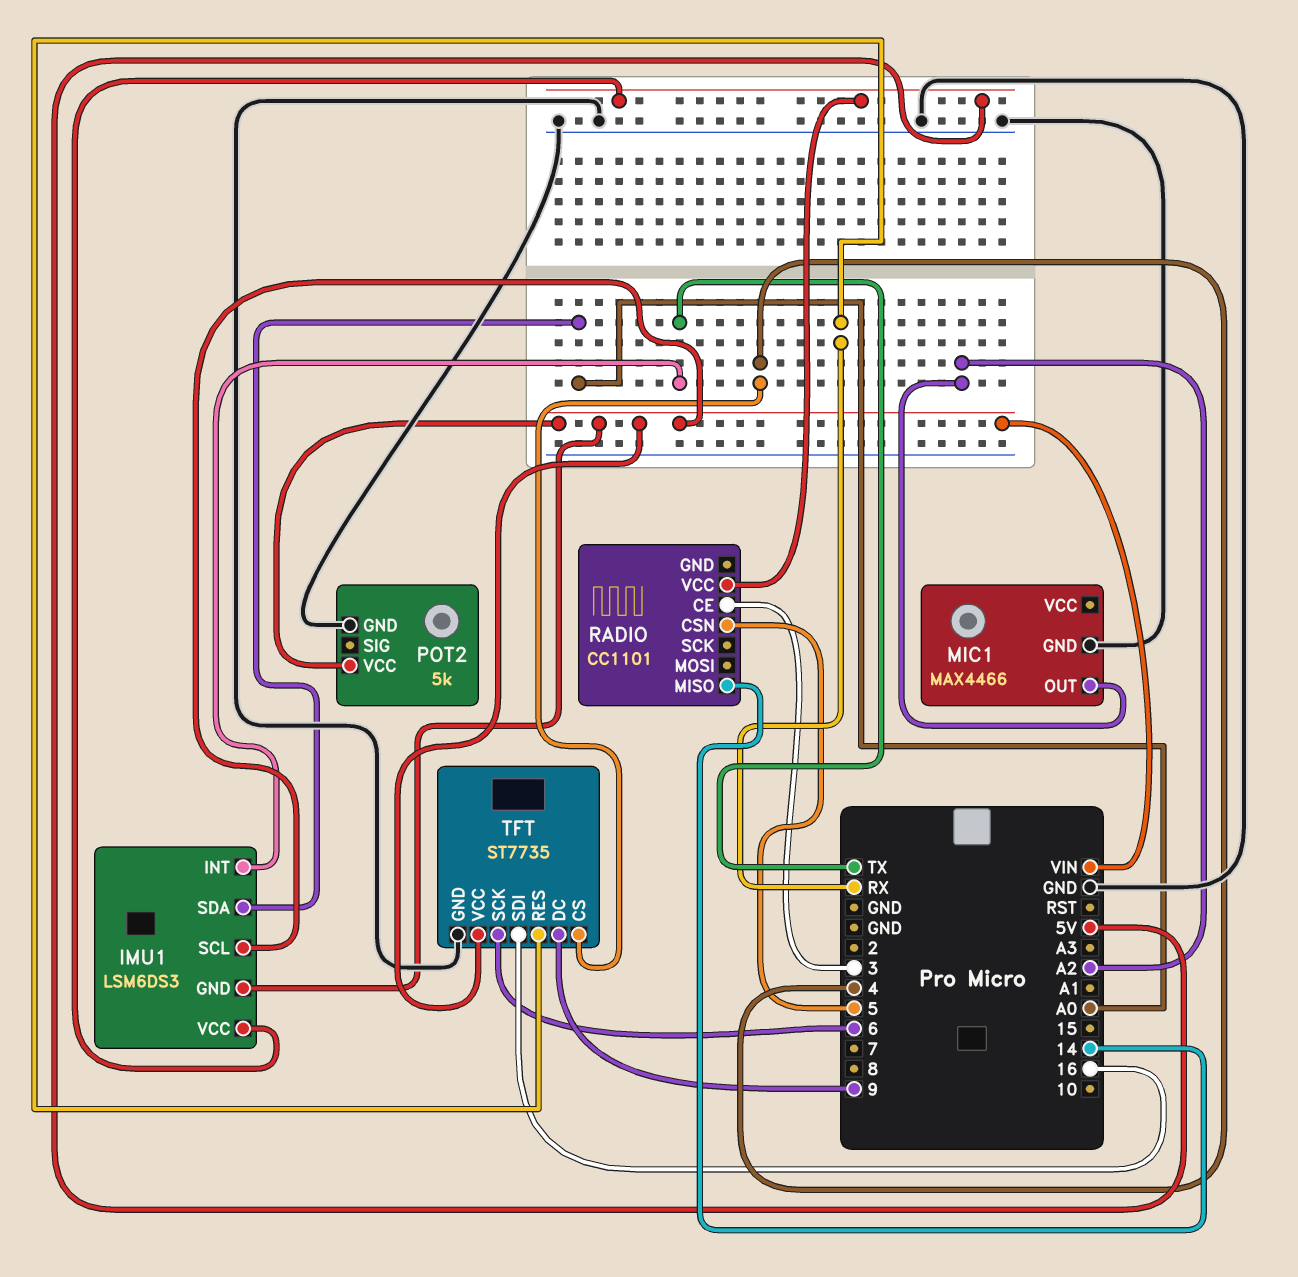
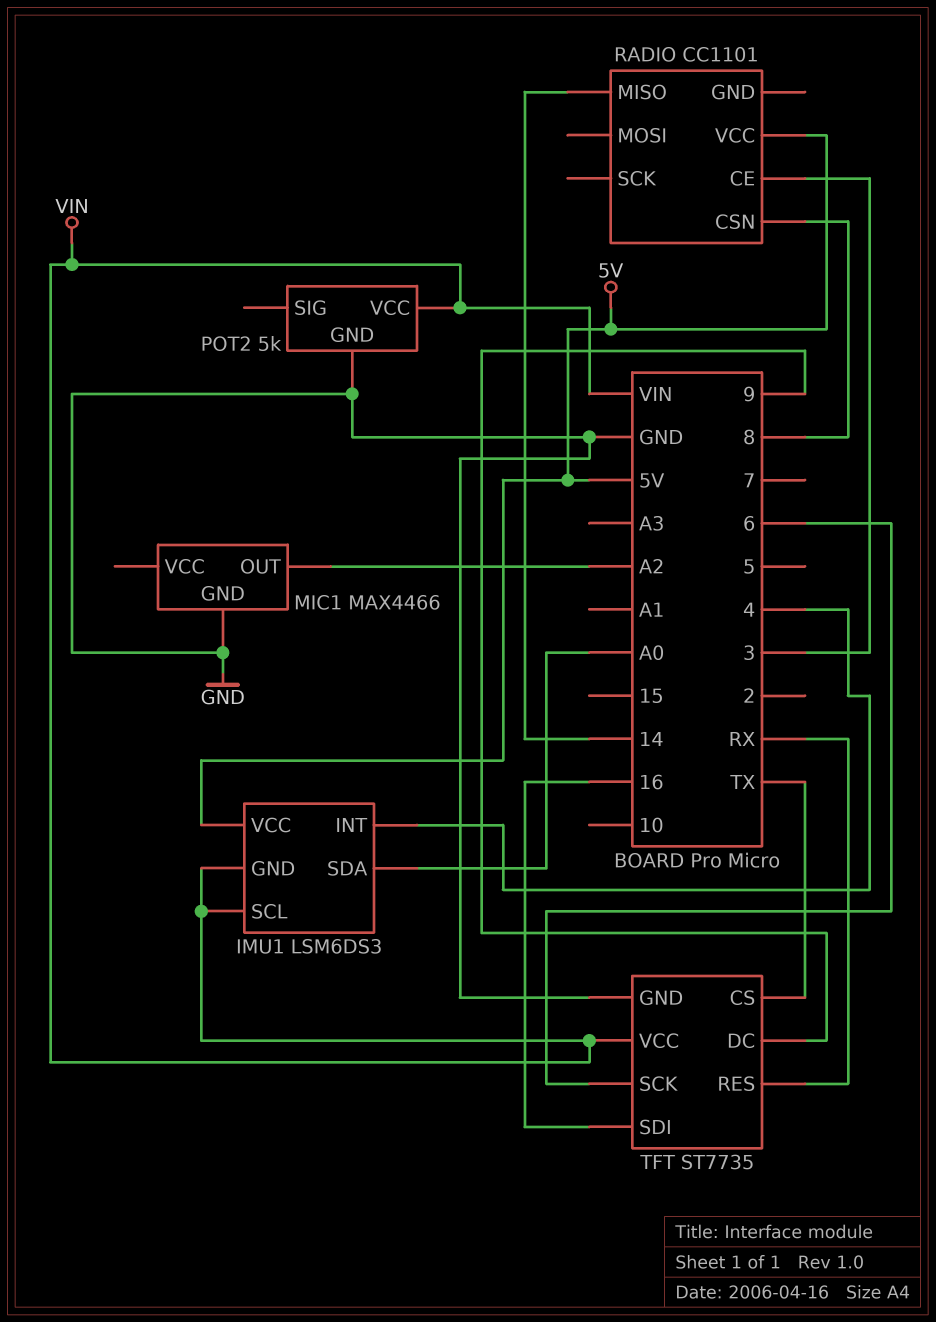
IMU1 pin INT: TX -> 4
RADIO pin CSN: 5 -> 8
TFT pin CS: 4 -> TX

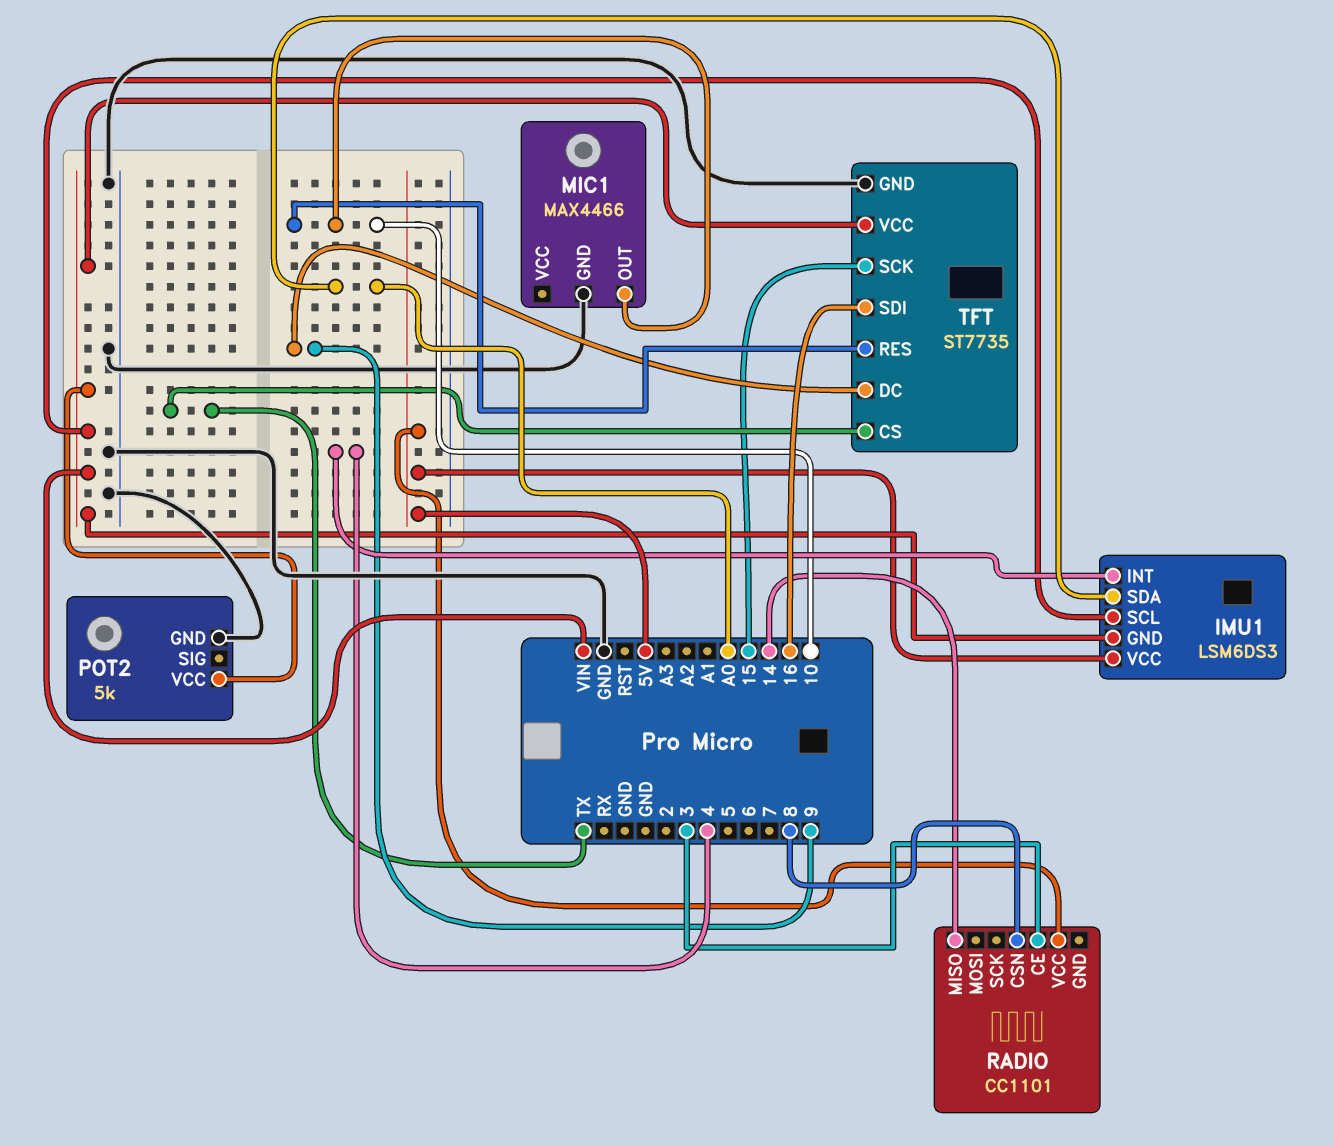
MIC1 pin OUT: A2 -> 10
TFT pin RES: RX -> 10
TFT pin SCK: 6 -> 15

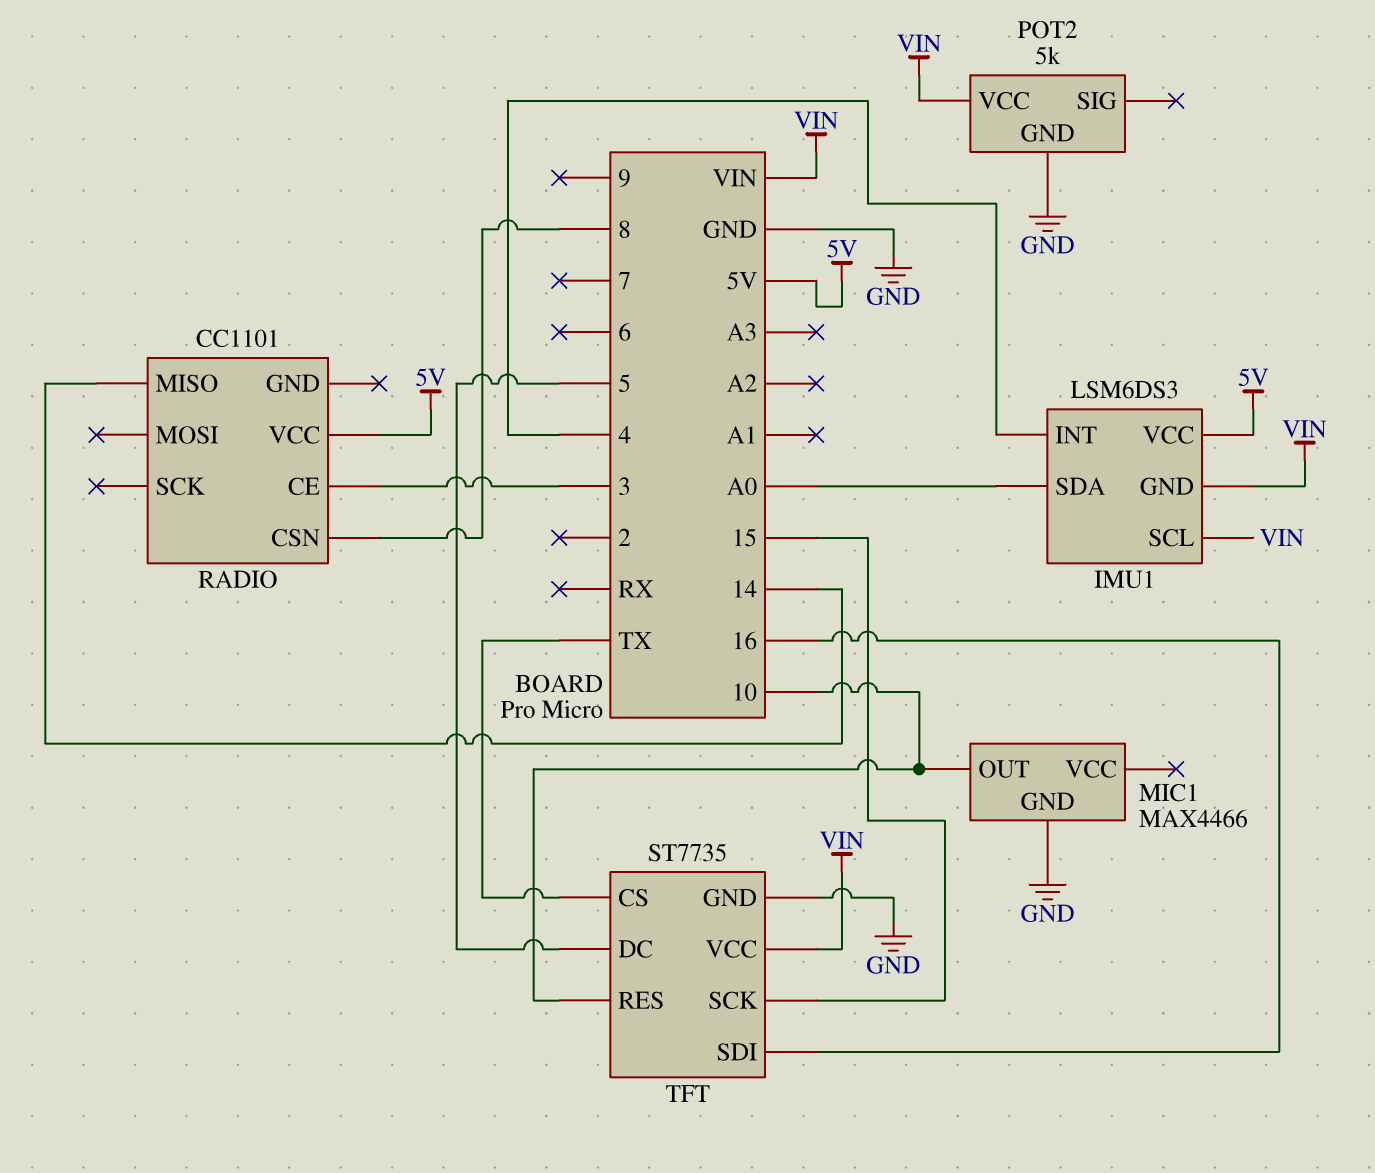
TFT pin DC: 9 -> 5

